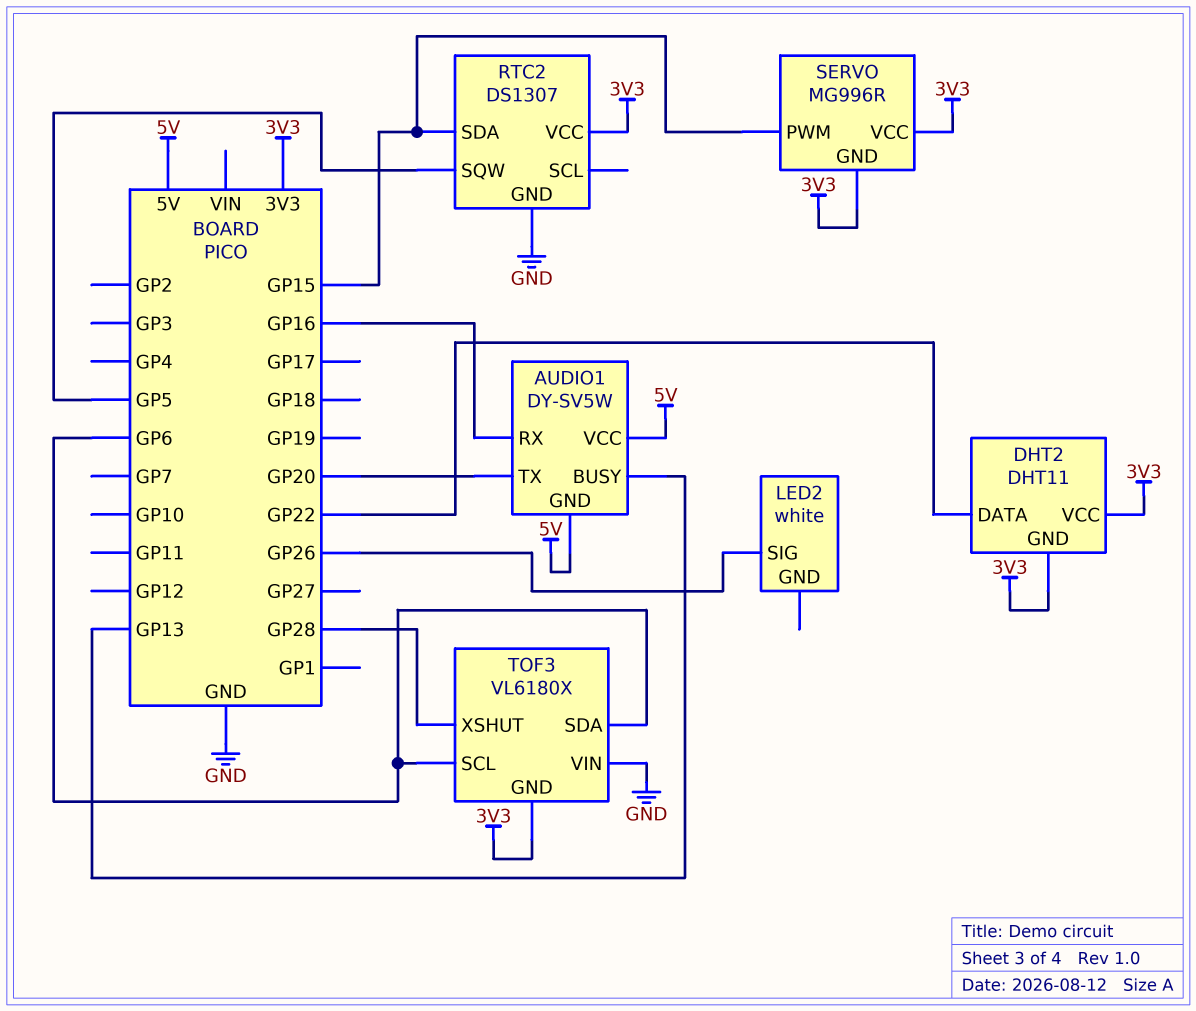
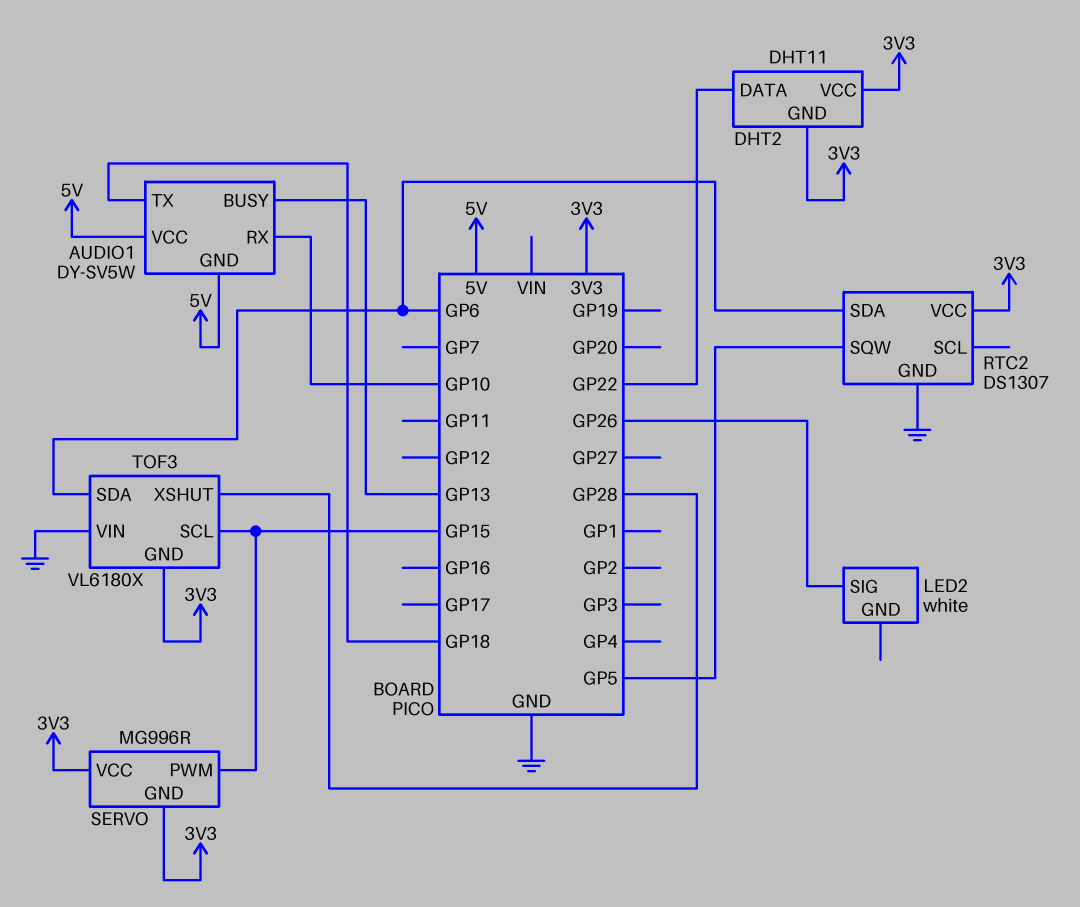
AUDIO1 pin RX: GP16 -> GP10
AUDIO1 pin TX: GP20 -> GP18
RTC2 pin SDA: GP15 -> GP6
TOF3 pin SCL: GP6 -> GP15

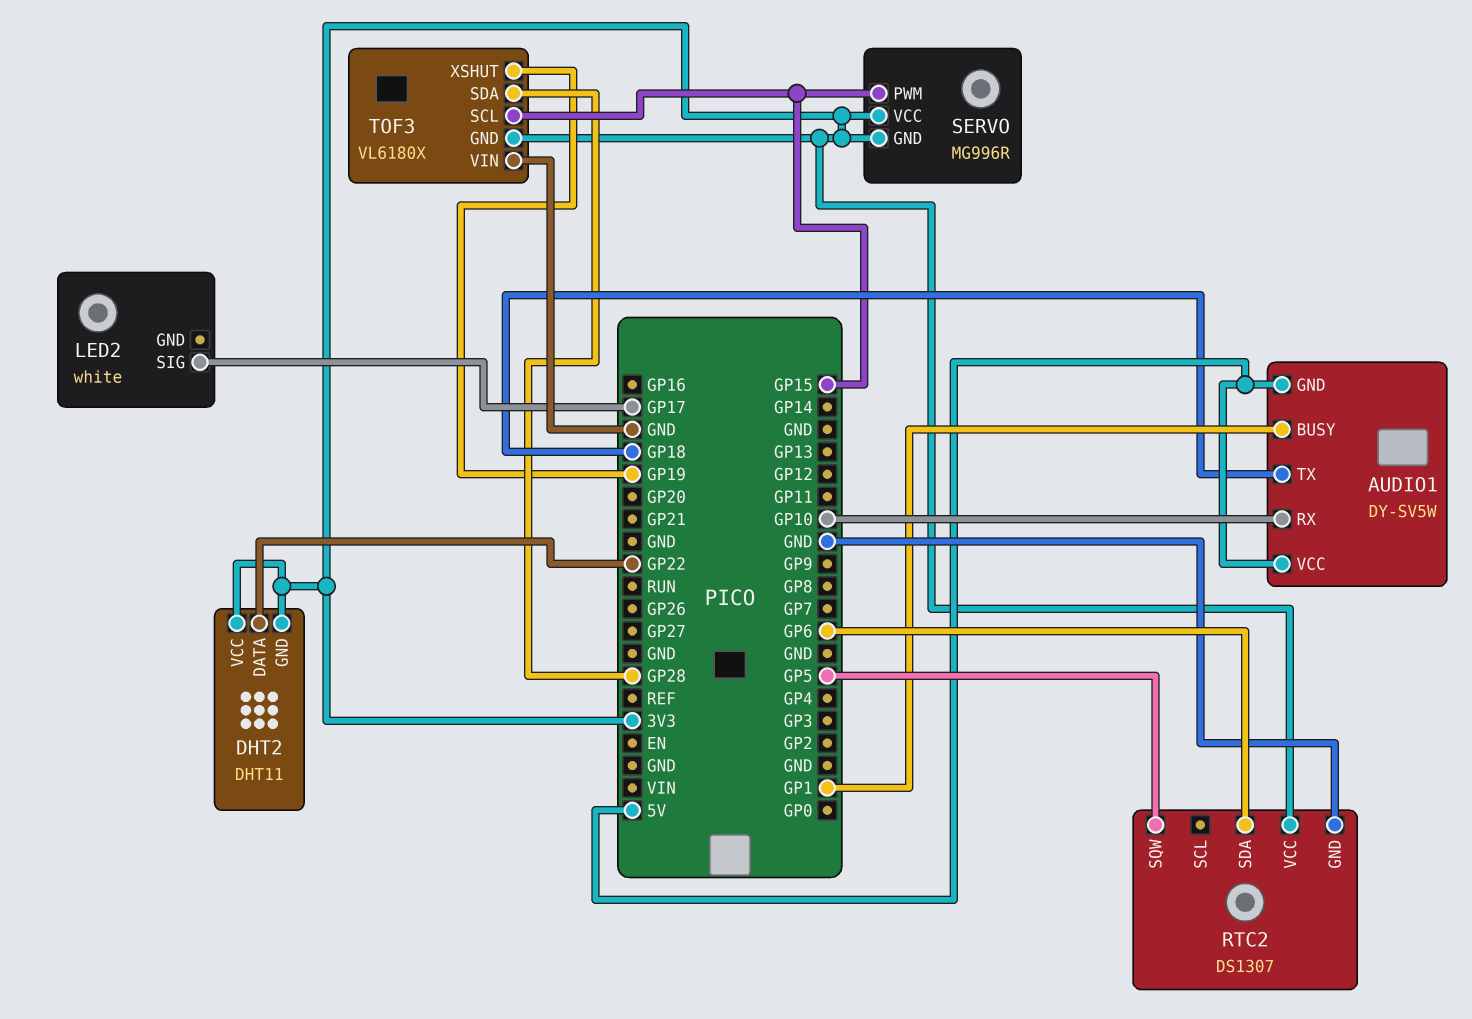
AUDIO1 pin BUSY: GP13 -> GP1
LED2 pin SIG: GP26 -> GP17
TOF3 pin SDA: GP6 -> GP28
TOF3 pin XSHUT: GP28 -> GP19

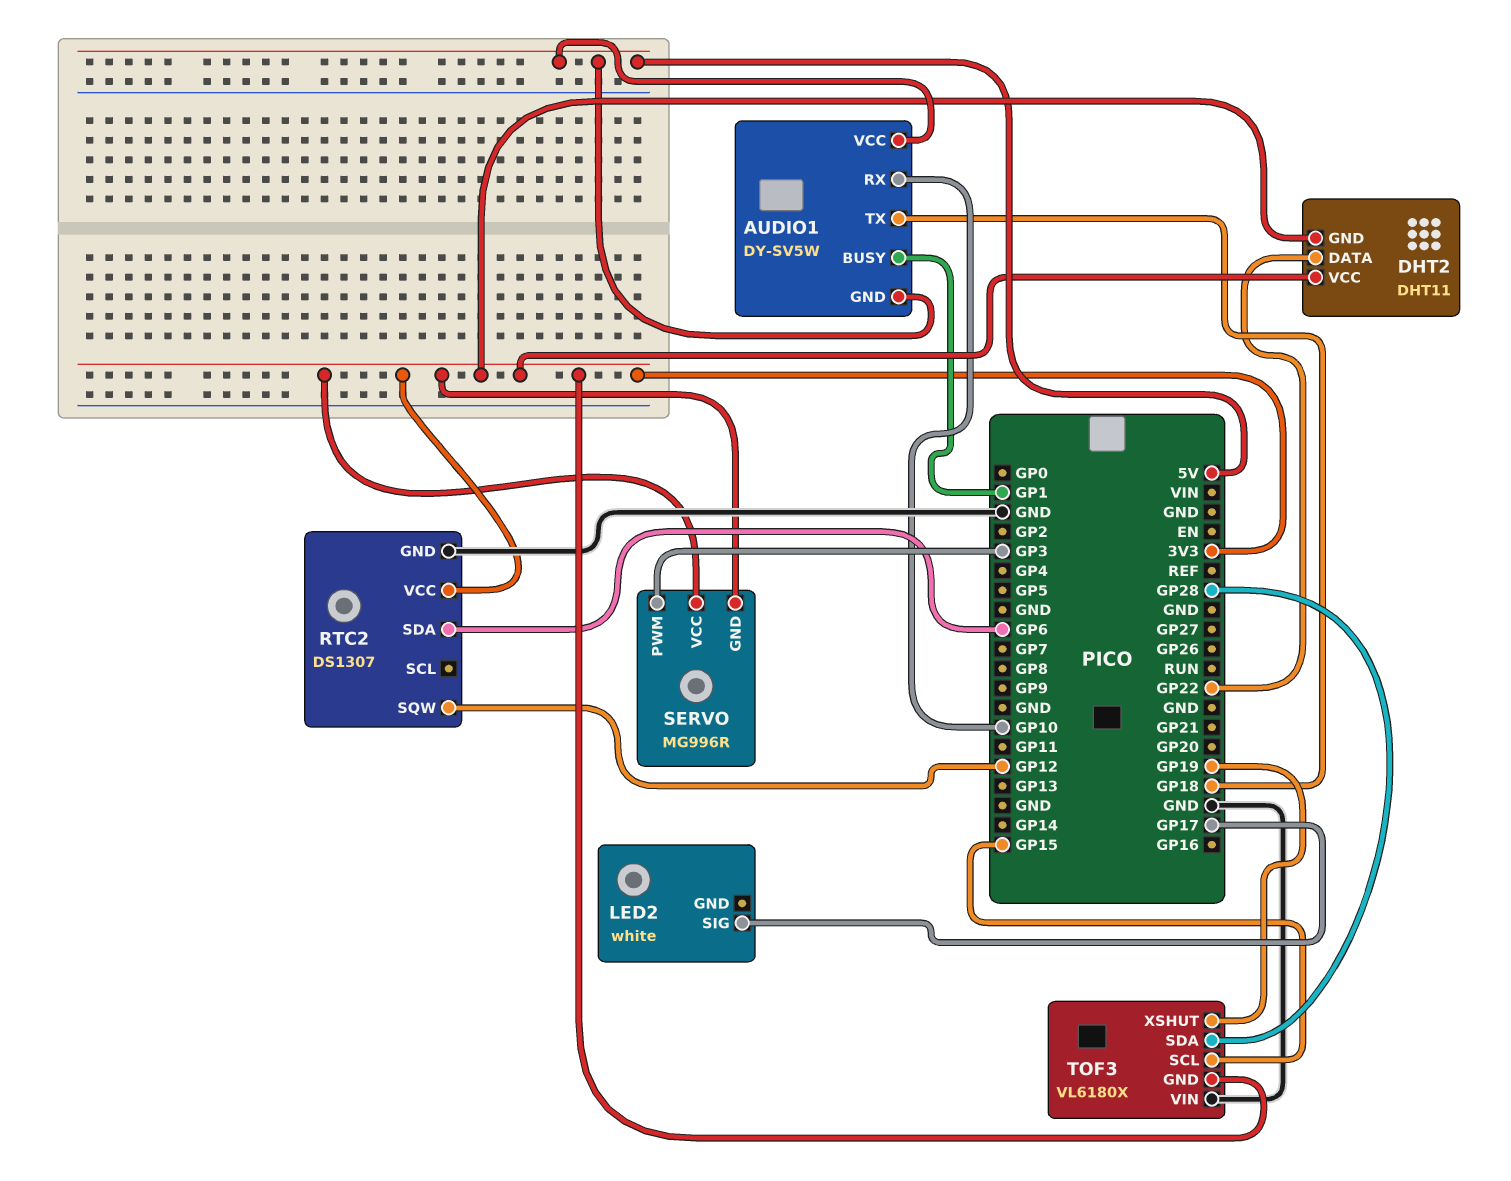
RTC2 pin SQW: GP5 -> GP12
SERVO pin PWM: GP15 -> GP3

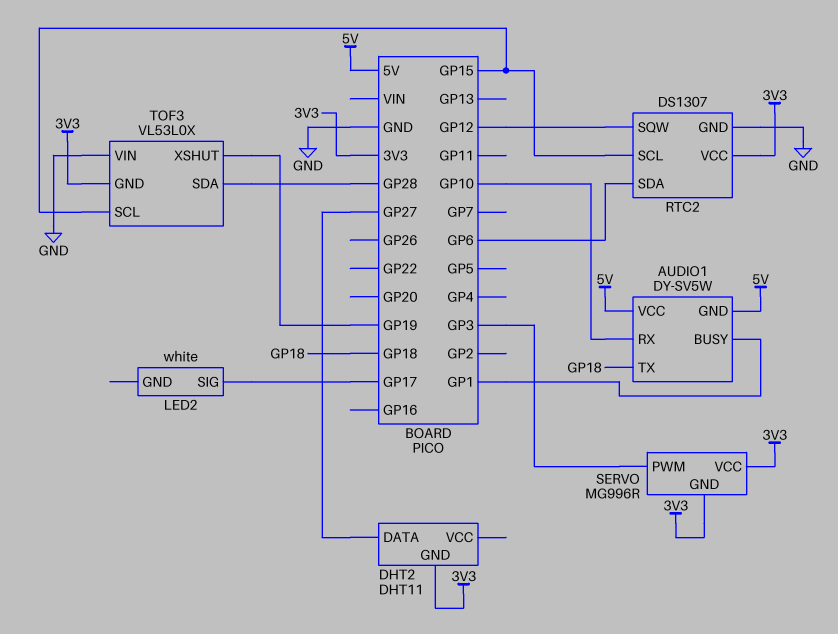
DHT2 pin DATA: GP22 -> GP27
DHT2 pin VCC: 3V3 -> none
RTC2 pin SCL: none -> GP15
TOF3: VL6180X -> VL53L0X

